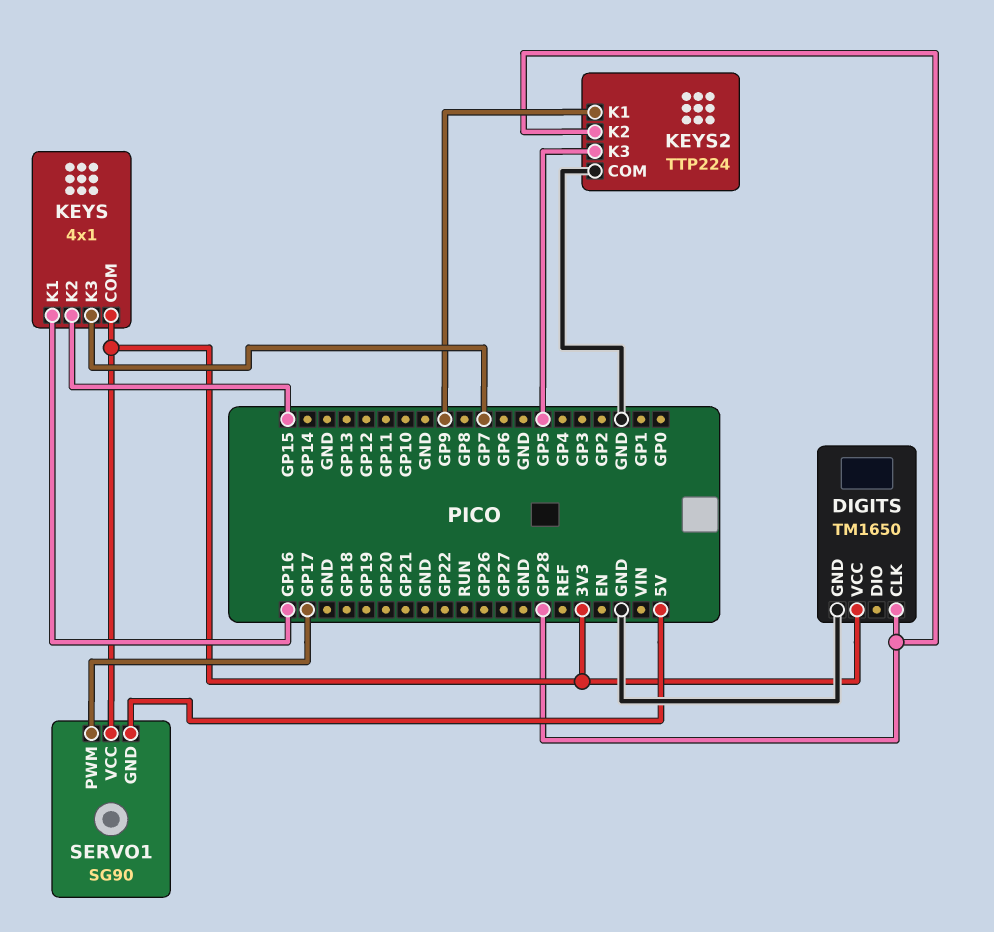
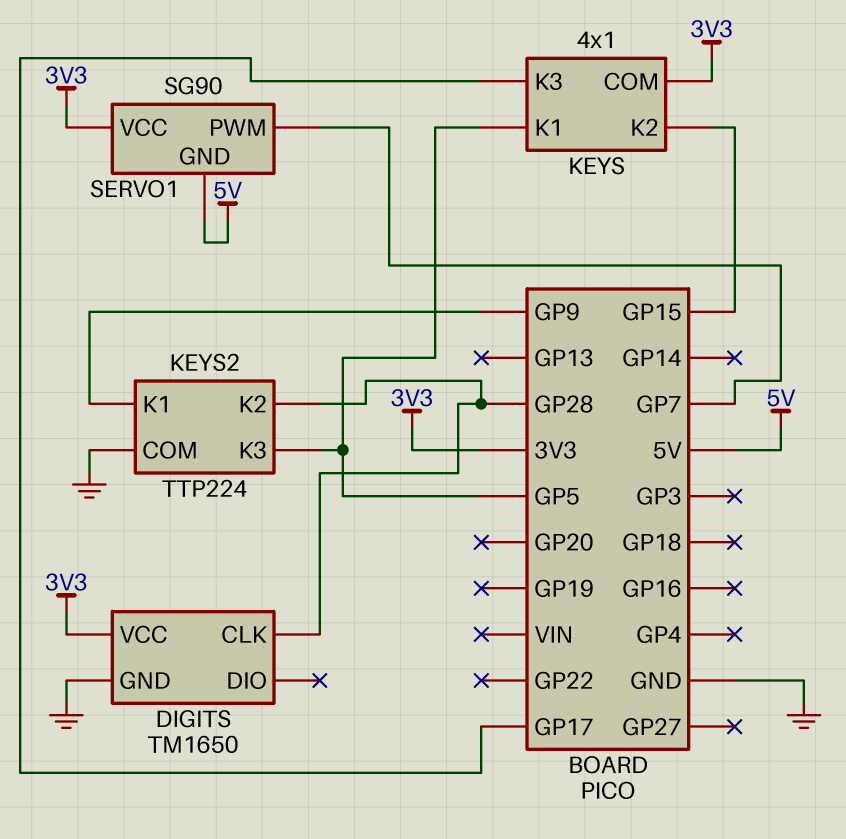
KEYS pin K1: GP16 -> GP5
KEYS pin K3: GP7 -> GP17
SERVO1 pin PWM: GP17 -> GP7

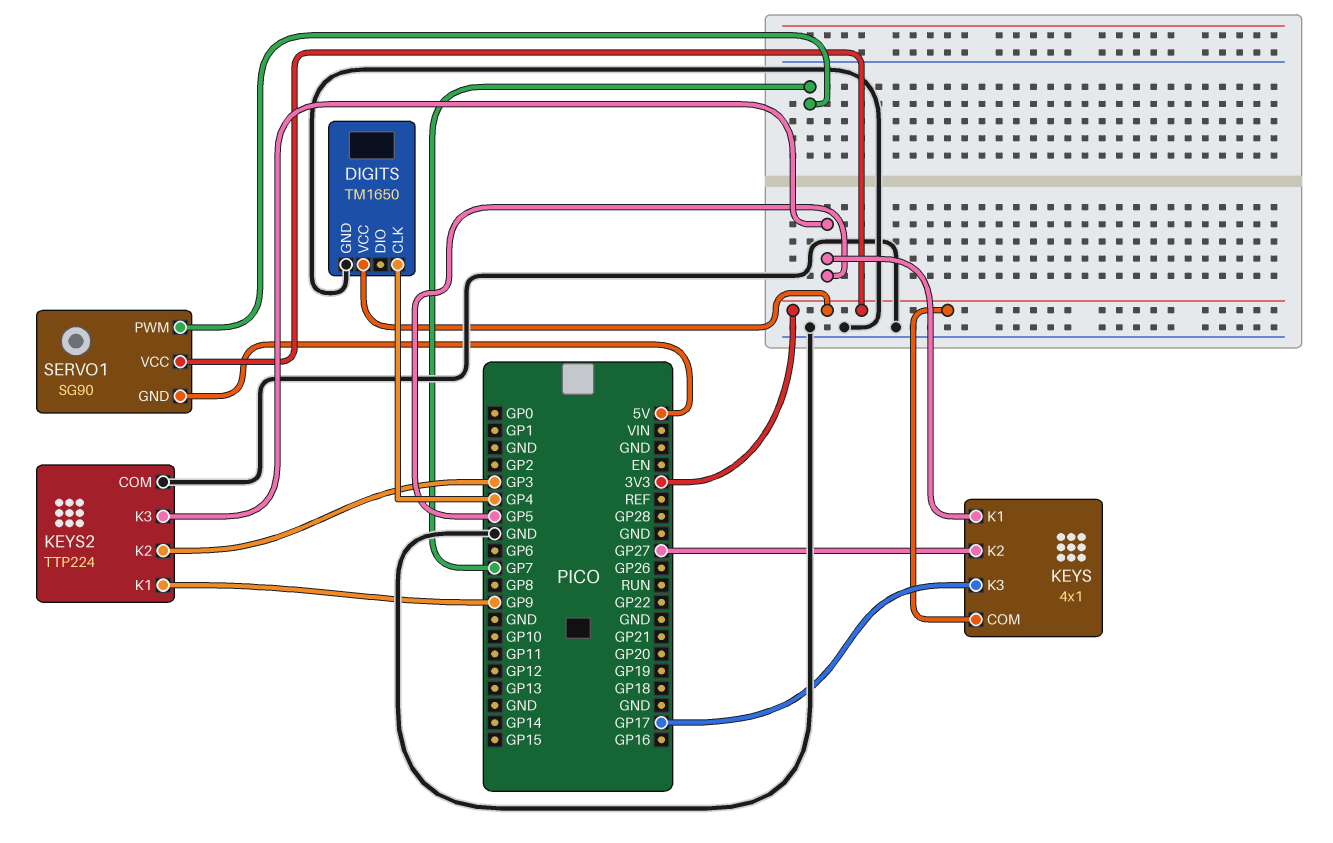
DIGITS pin CLK: GP28 -> GP4
KEYS pin K2: GP15 -> GP27
KEYS2 pin K2: GP28 -> GP3

